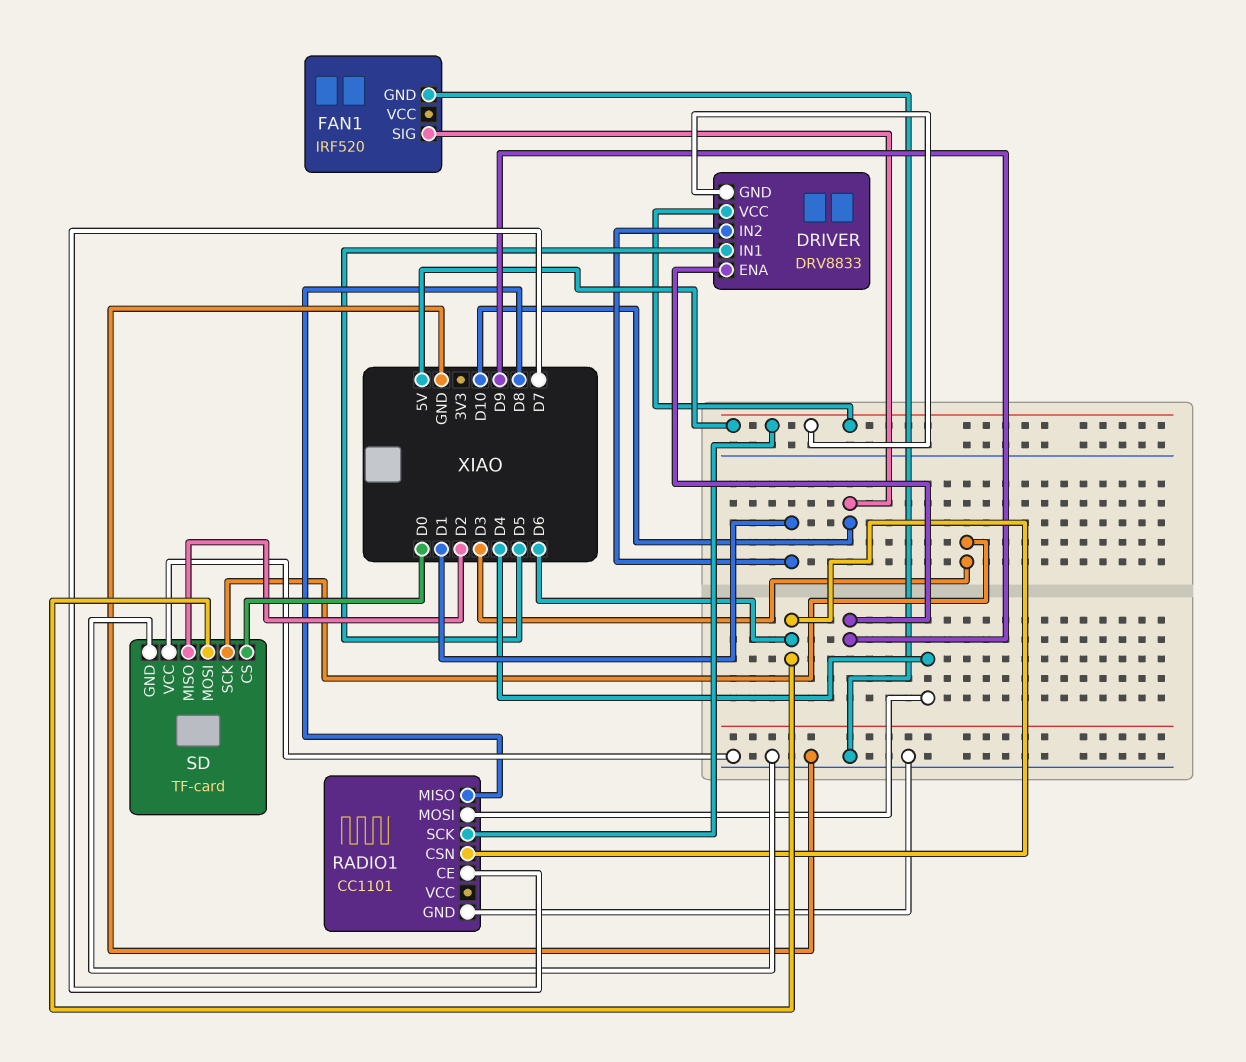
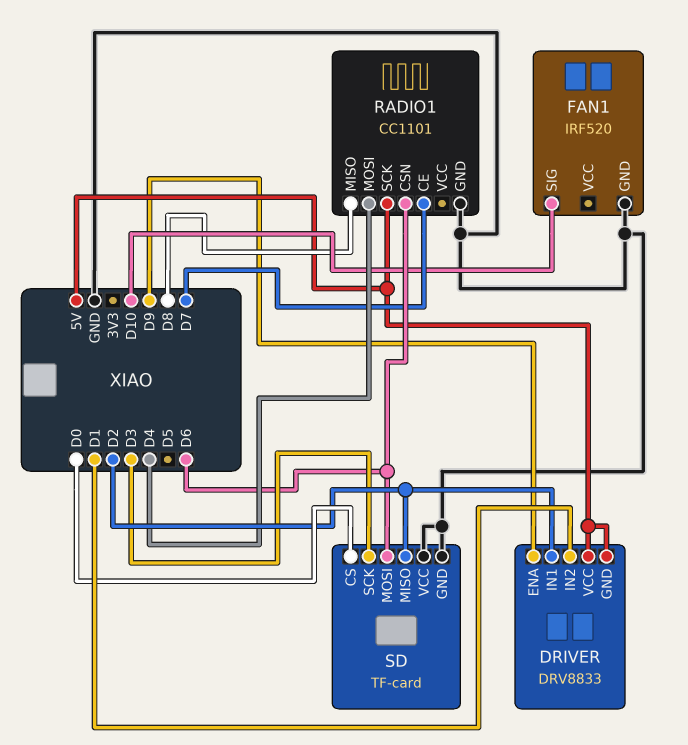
DRIVER pin IN1: D5 -> D2

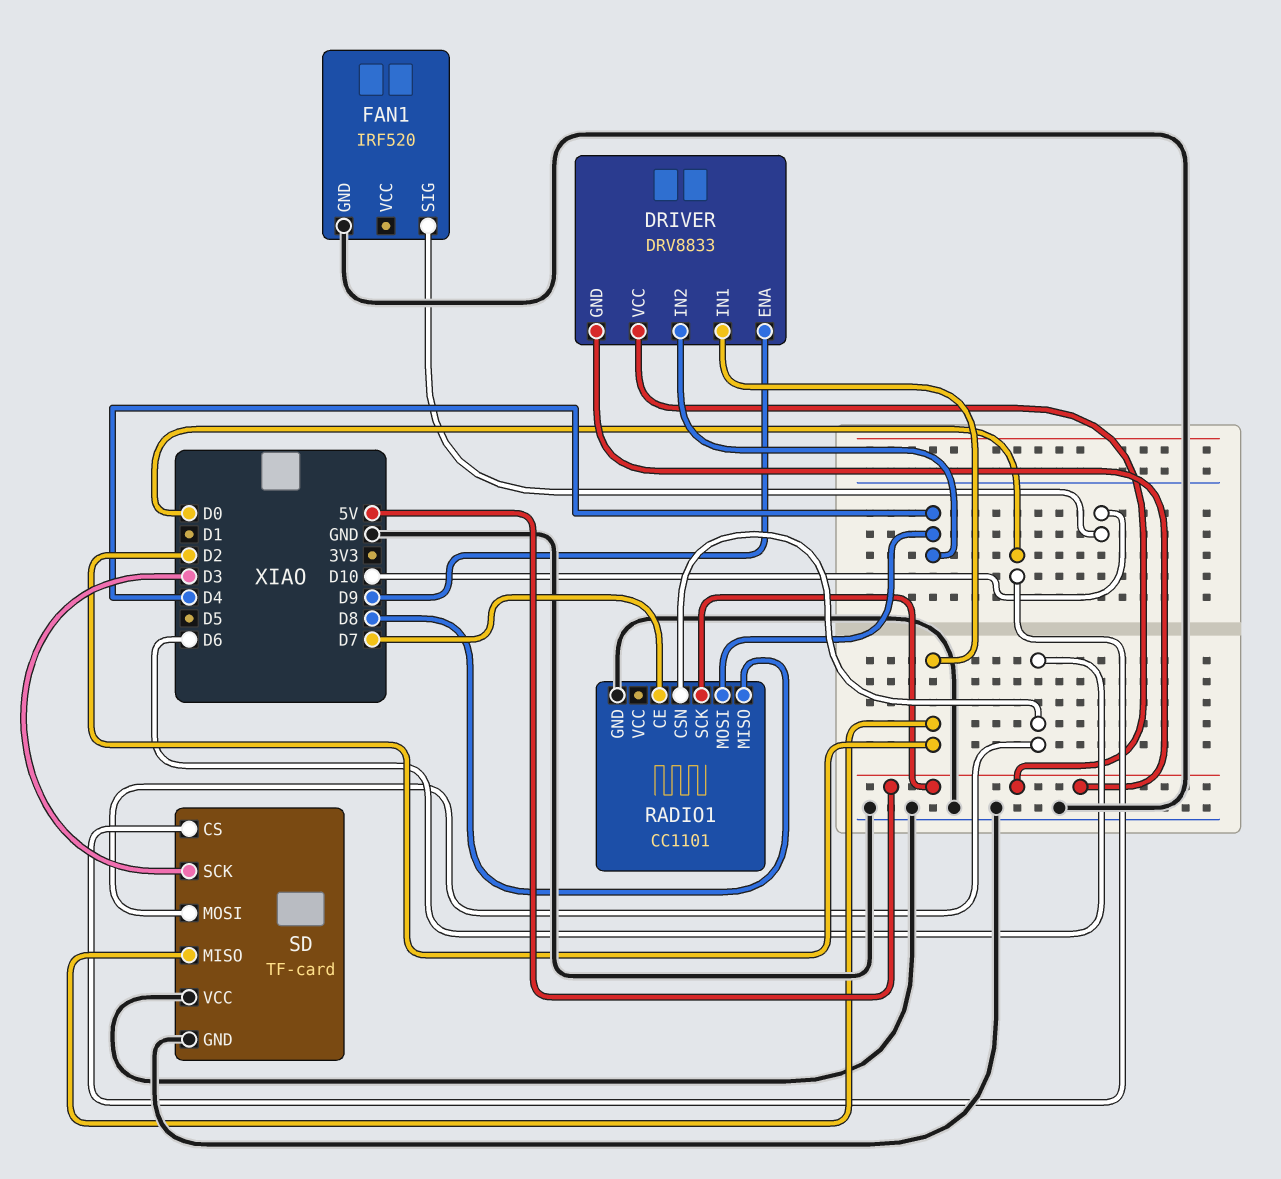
DRIVER pin IN2: D1 -> D4

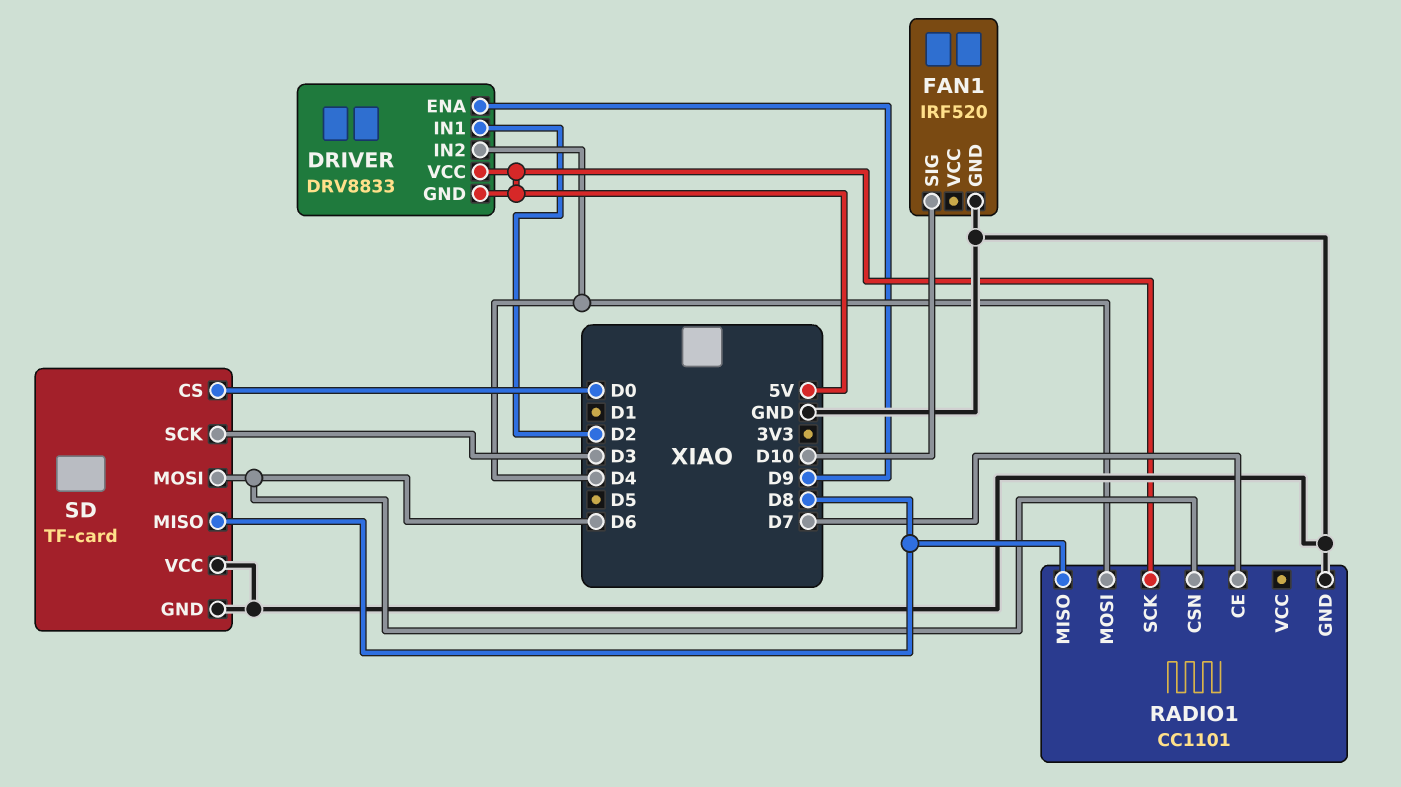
SD pin MISO: D2 -> D8

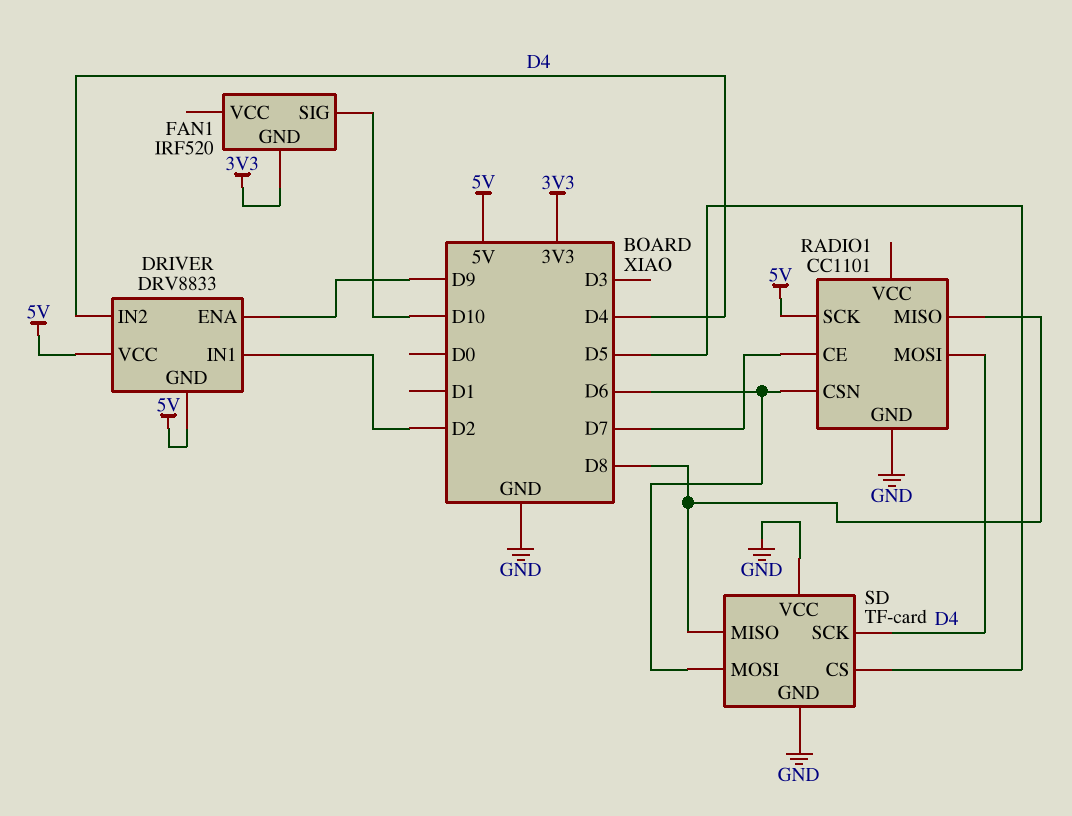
FAN1 pin GND: GND -> 3V3
SD pin CS: D0 -> D5
SD pin SCK: D3 -> D4

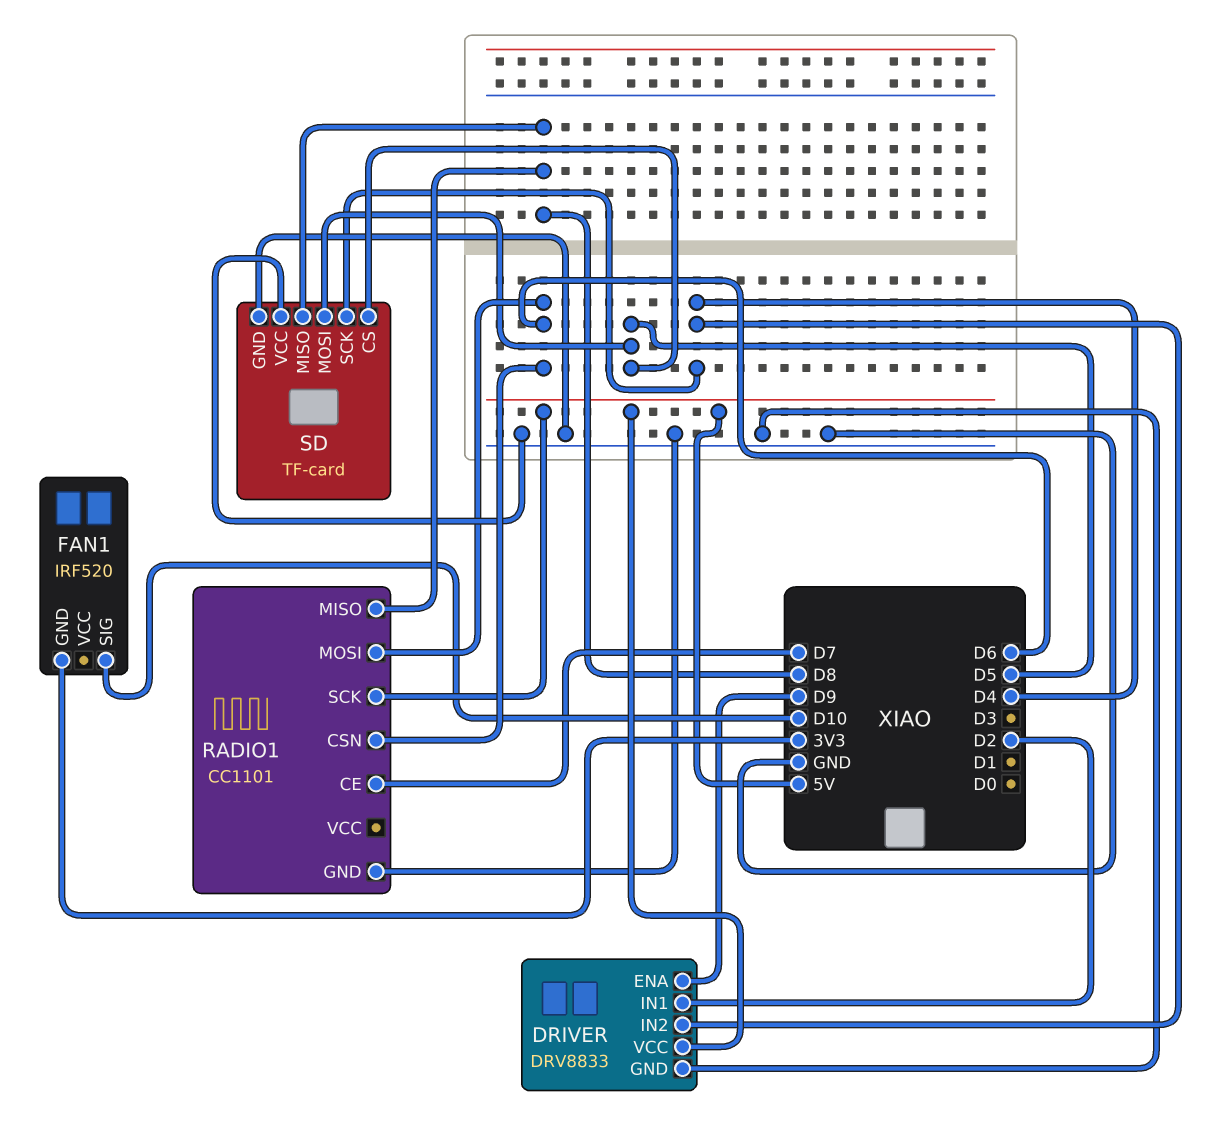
DRIVER pin GND: 5V -> GND
RADIO1 pin MOSI: D4 -> D6
SD pin MOSI: D6 -> D5

